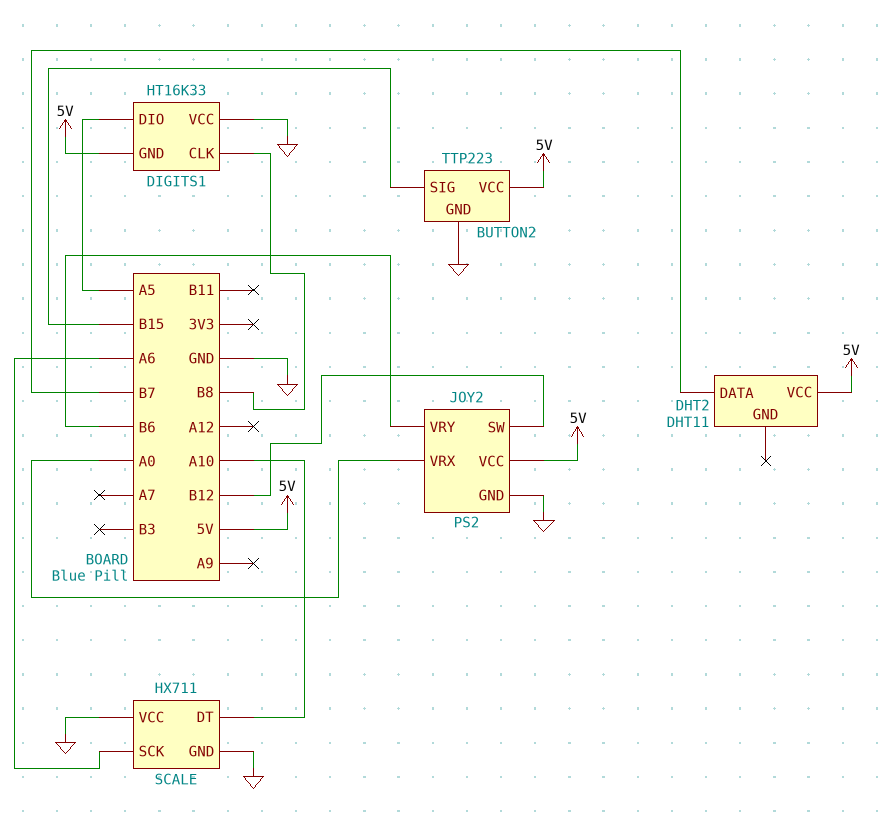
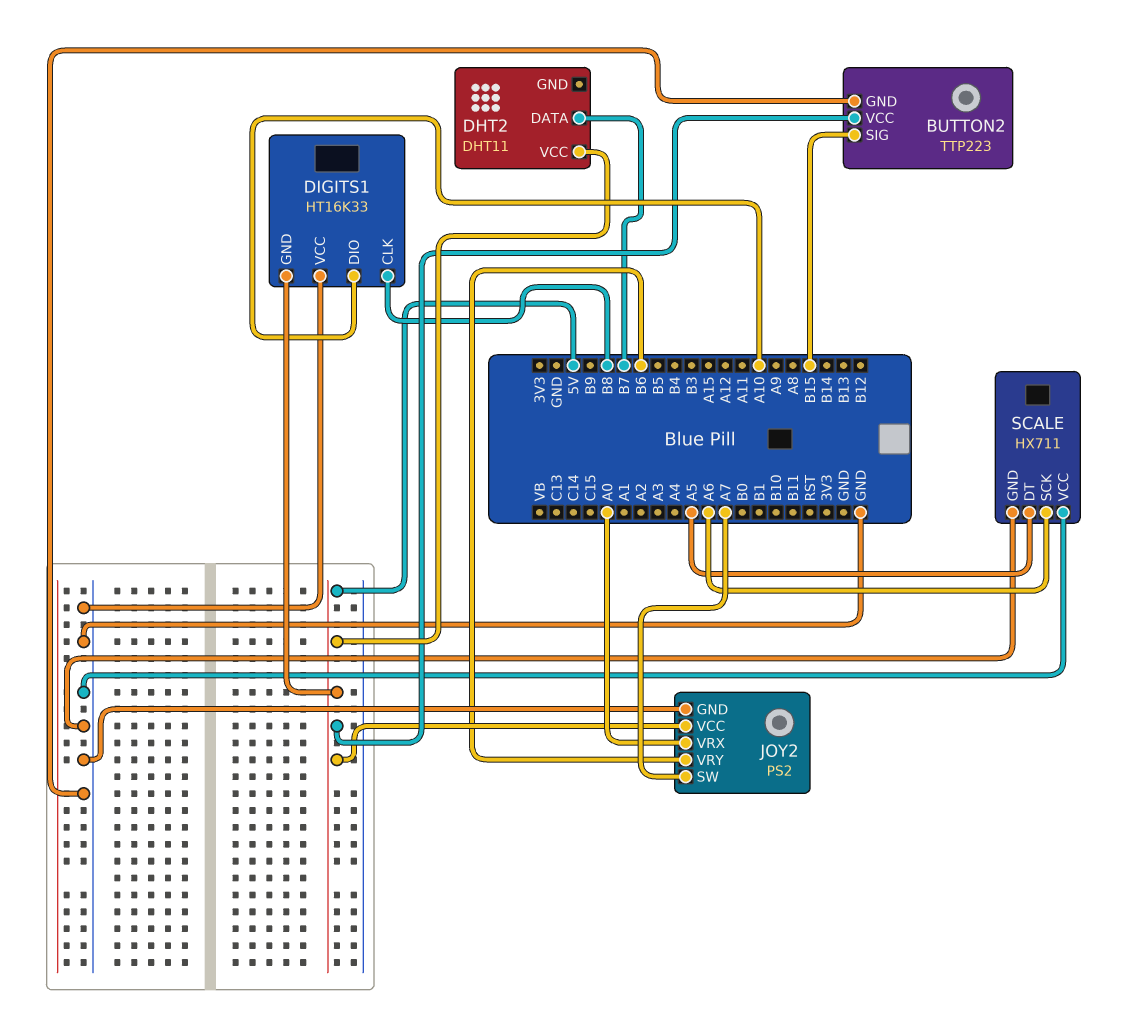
DIGITS1 pin DIO: A5 -> A10
JOY2 pin SW: B12 -> A7
SCALE pin DT: A10 -> A5

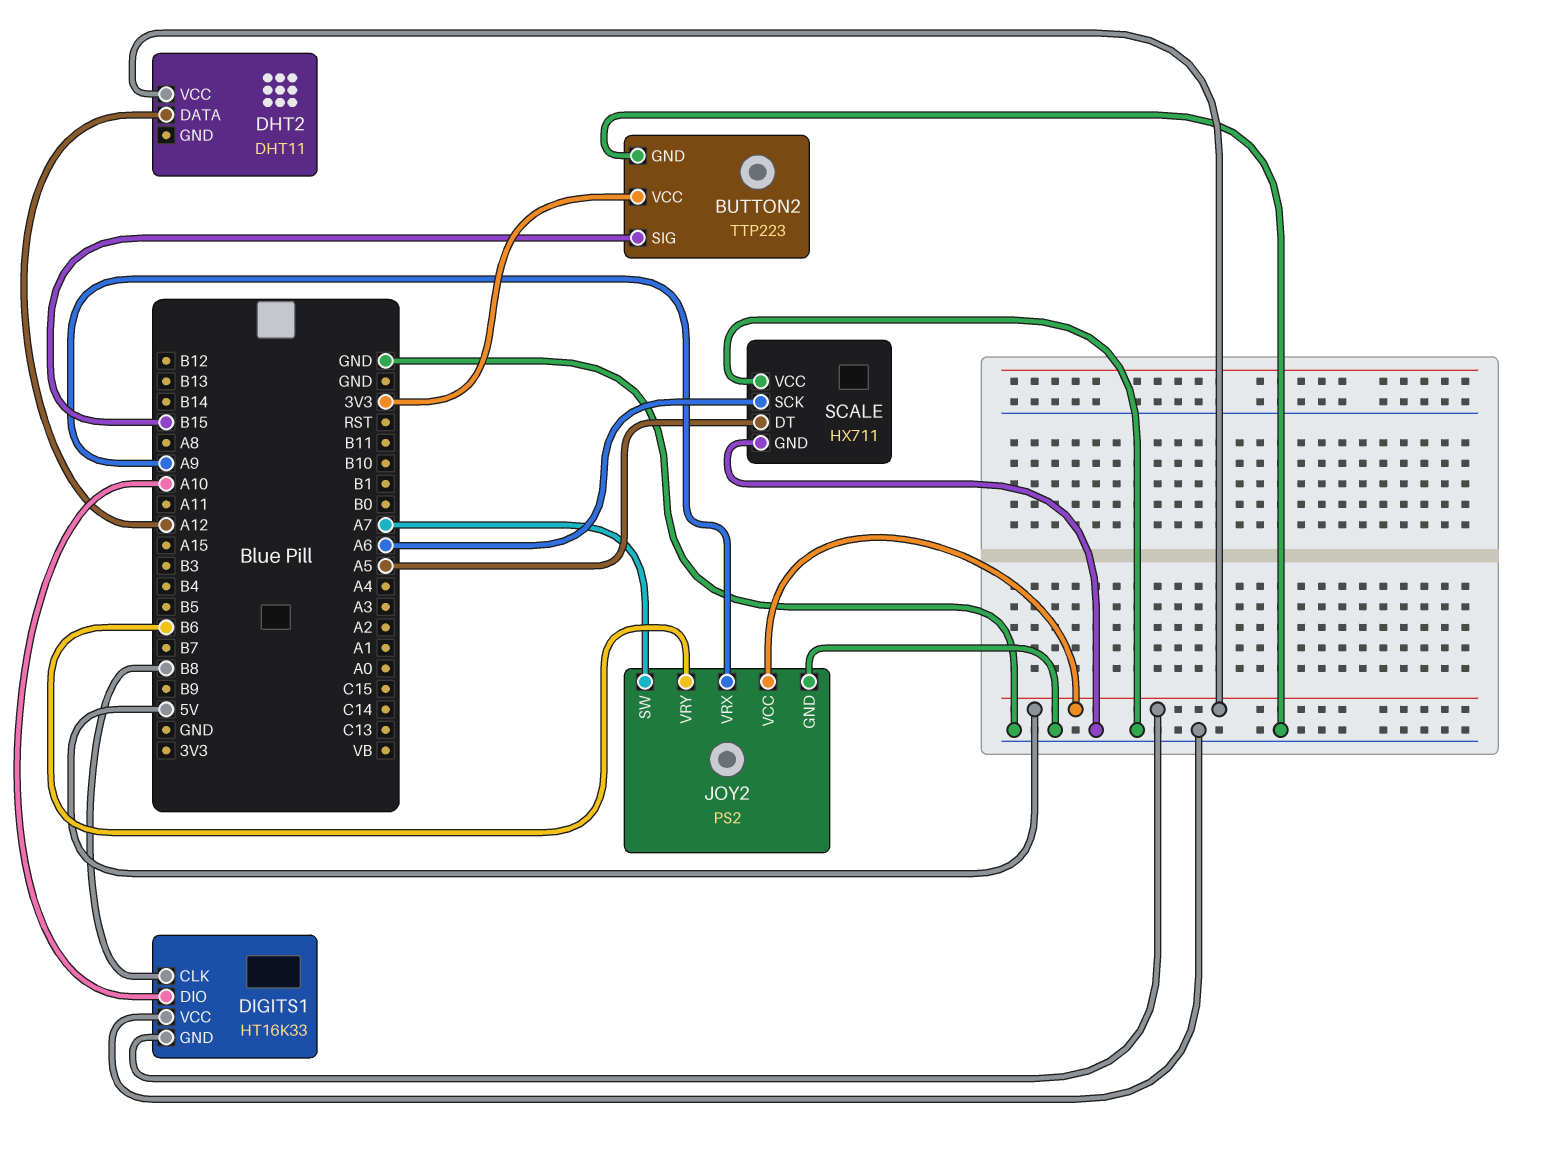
BUTTON2 pin VCC: 5V -> 3V3
DHT2 pin DATA: B7 -> A12
JOY2 pin VRX: A0 -> A9

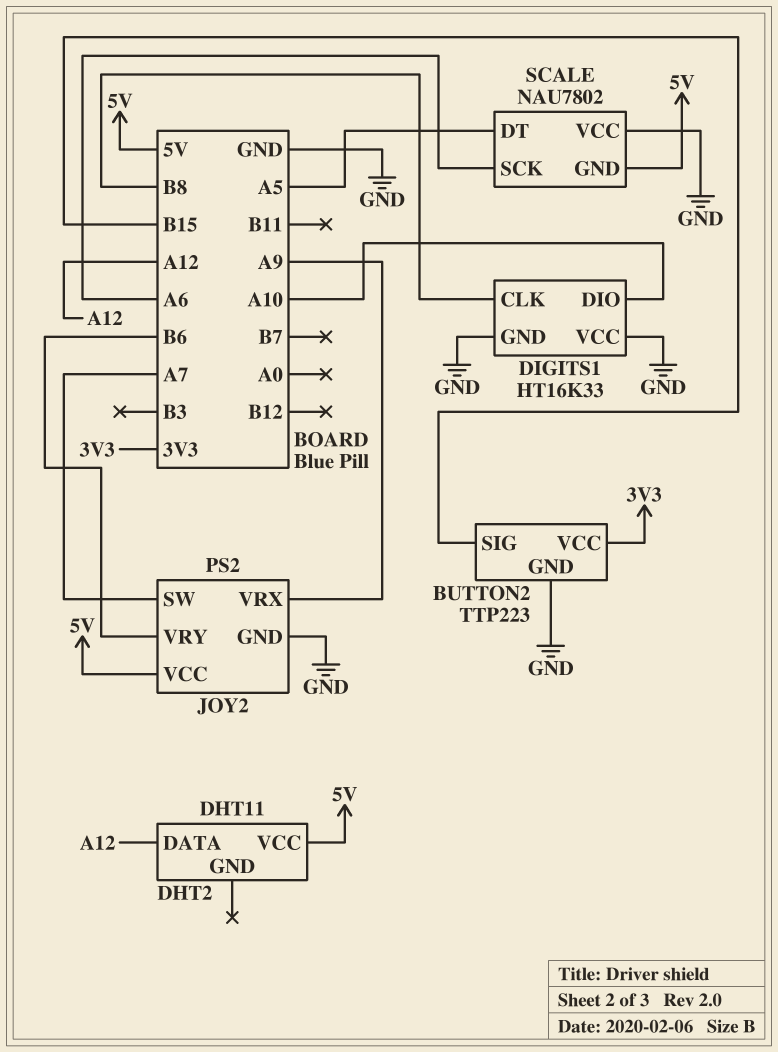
DIGITS1 pin GND: 5V -> GND
SCALE: HX711 -> NAU7802
SCALE pin GND: GND -> 5V

